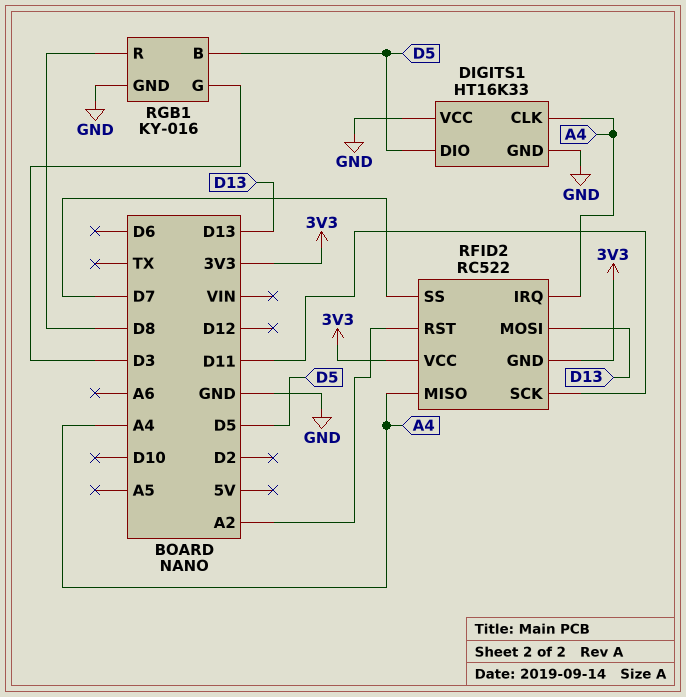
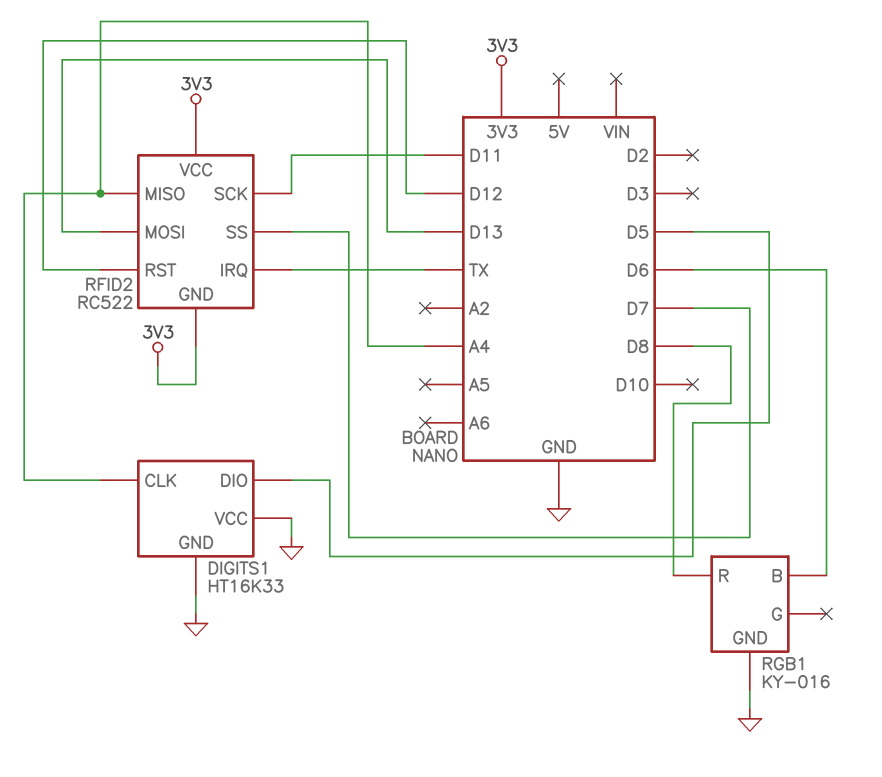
RFID2 pin IRQ: A4 -> TX
RFID2 pin RST: A2 -> D12
RGB1 pin B: D5 -> D6
RGB1 pin G: D3 -> none

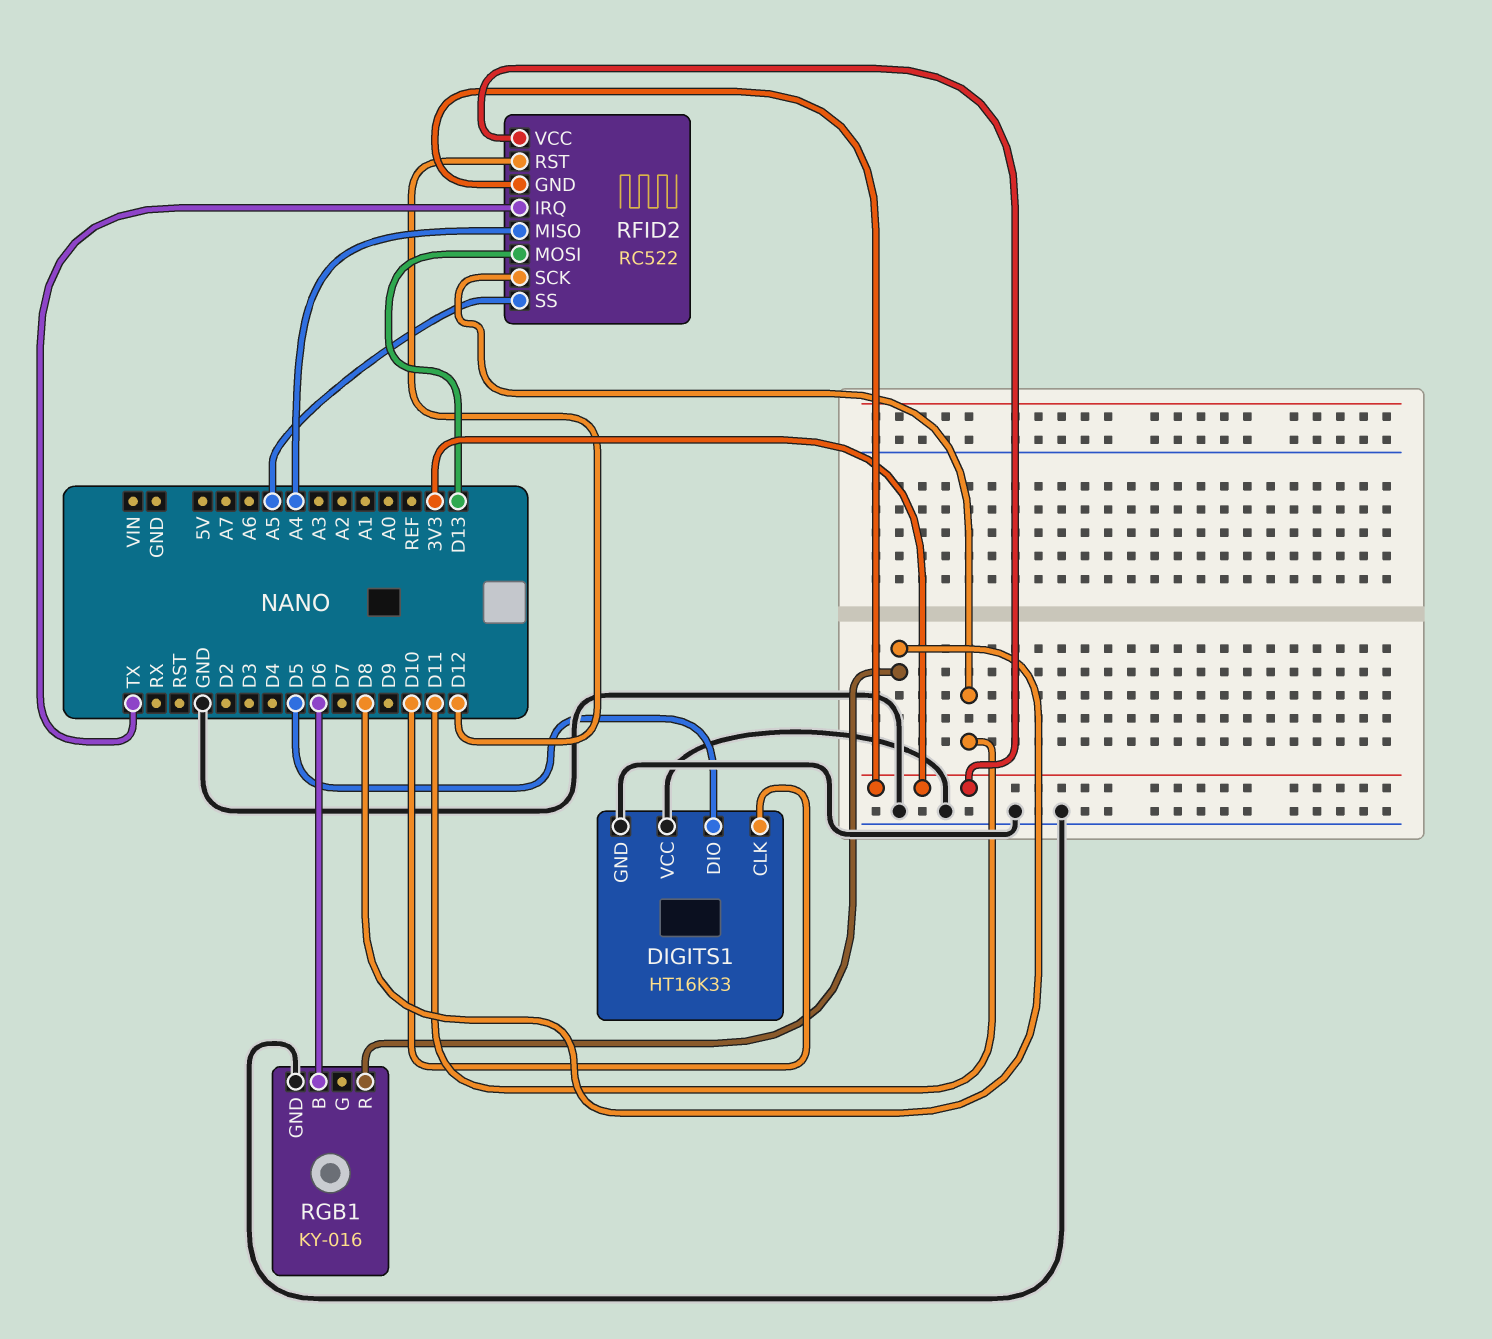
DIGITS1 pin CLK: A4 -> D10
RFID2 pin SS: D7 -> A5

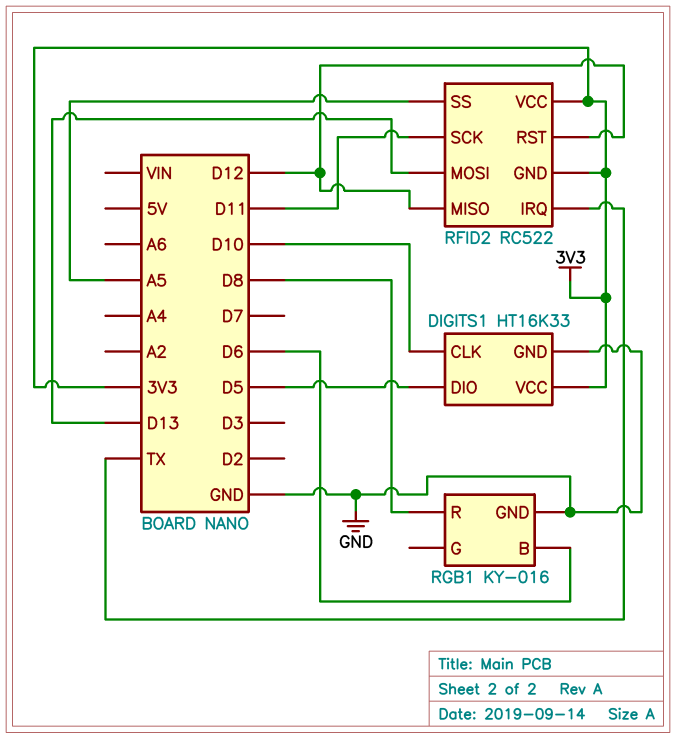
DIGITS1 pin VCC: GND -> 3V3
RFID2 pin MISO: A4 -> D12

